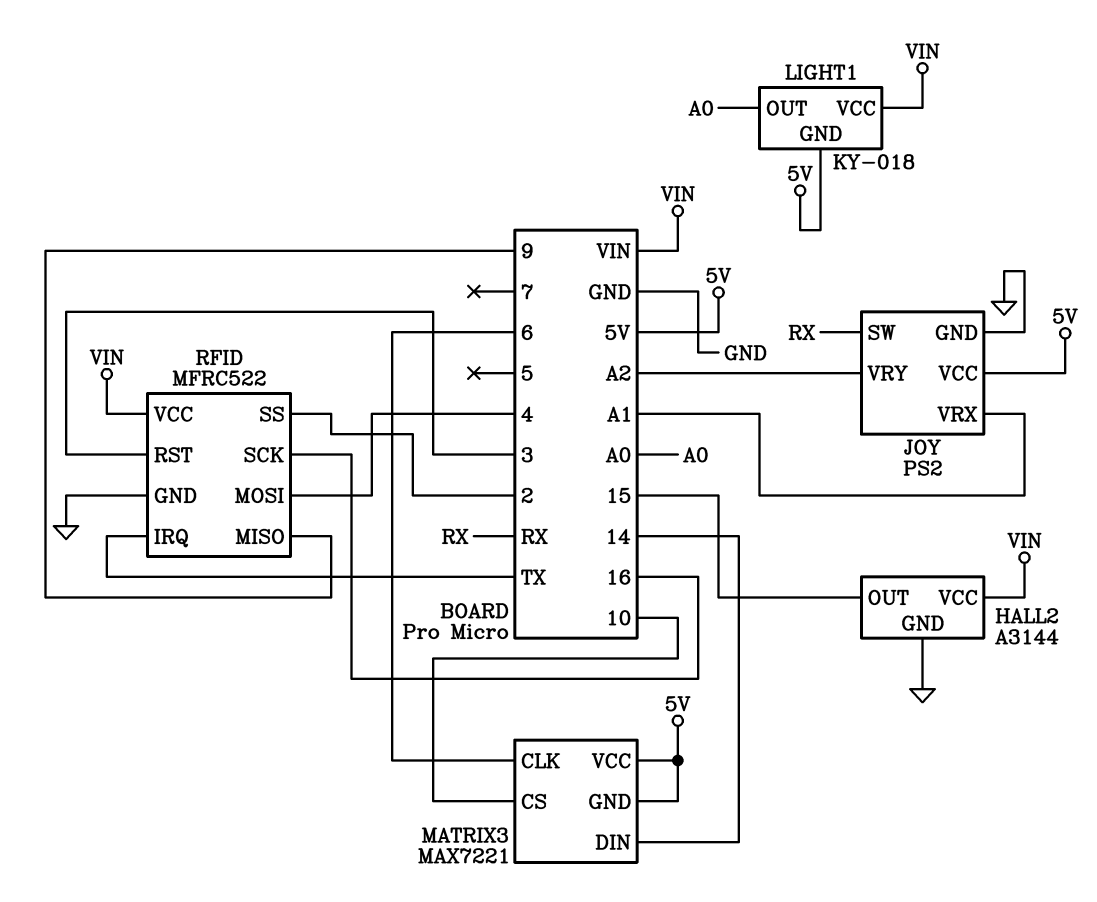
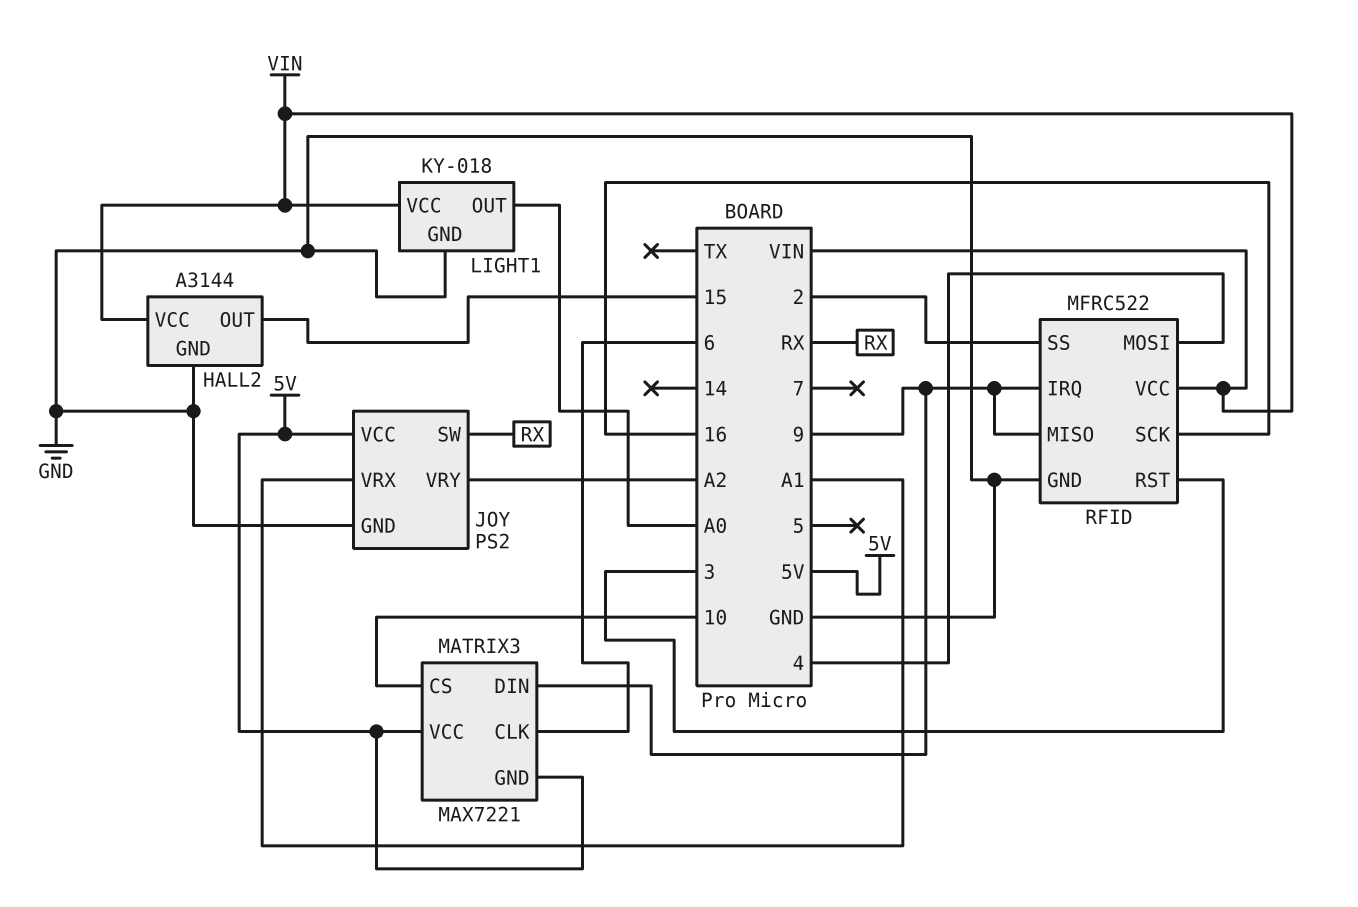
LIGHT1 pin GND: 5V -> GND
MATRIX3 pin DIN: 14 -> 9
RFID pin IRQ: TX -> 9

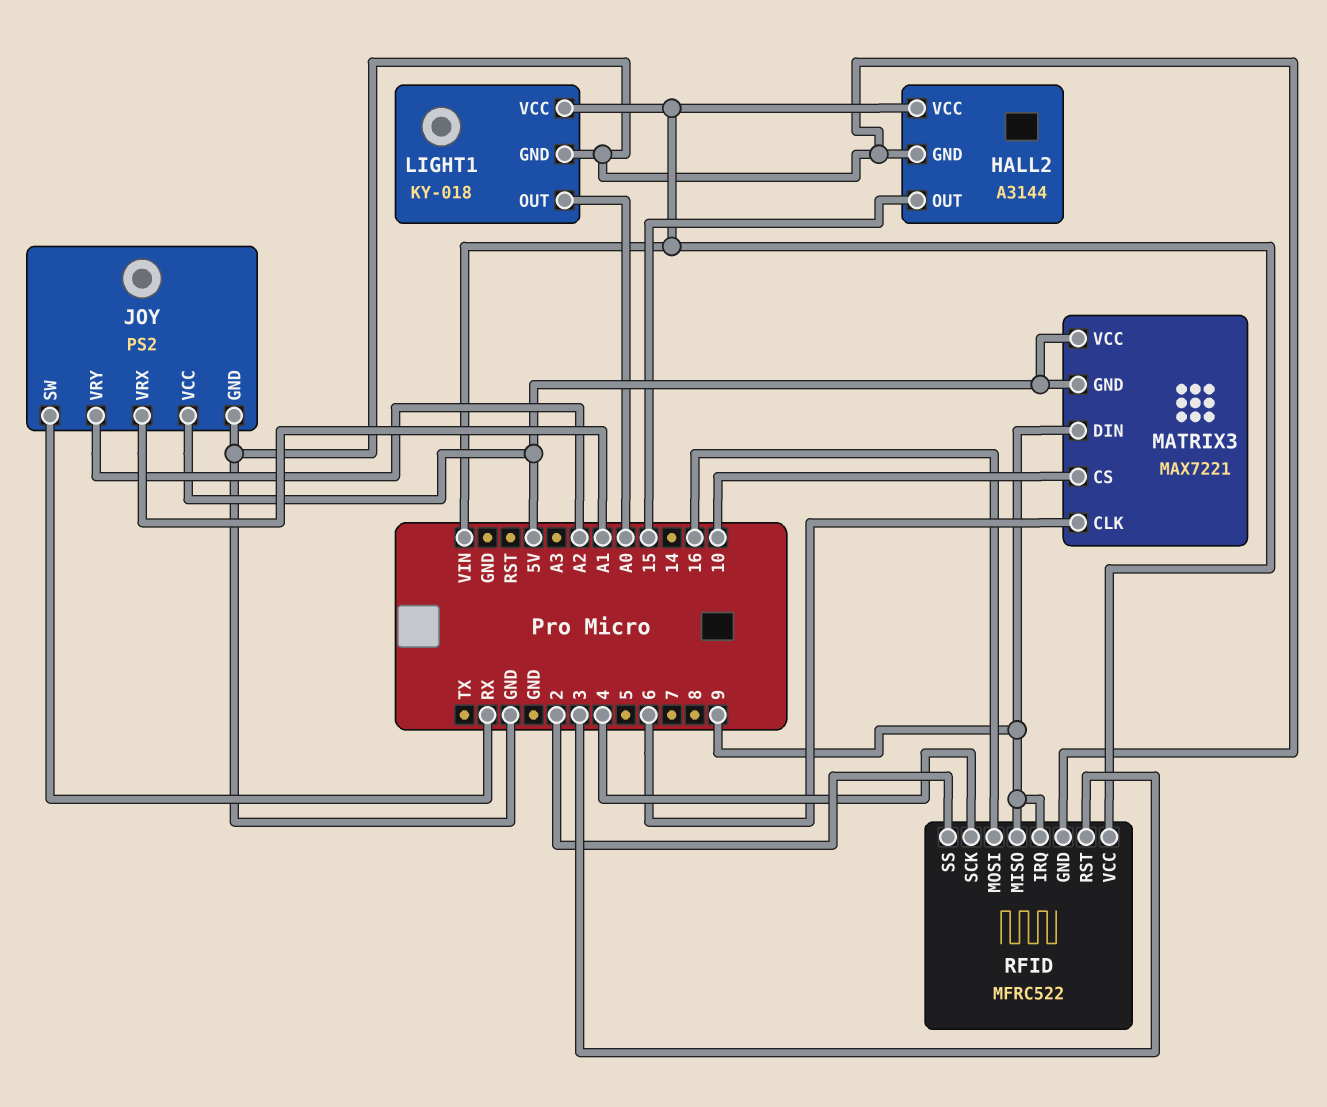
RFID pin MOSI: 4 -> 16
RFID pin SCK: 16 -> 4

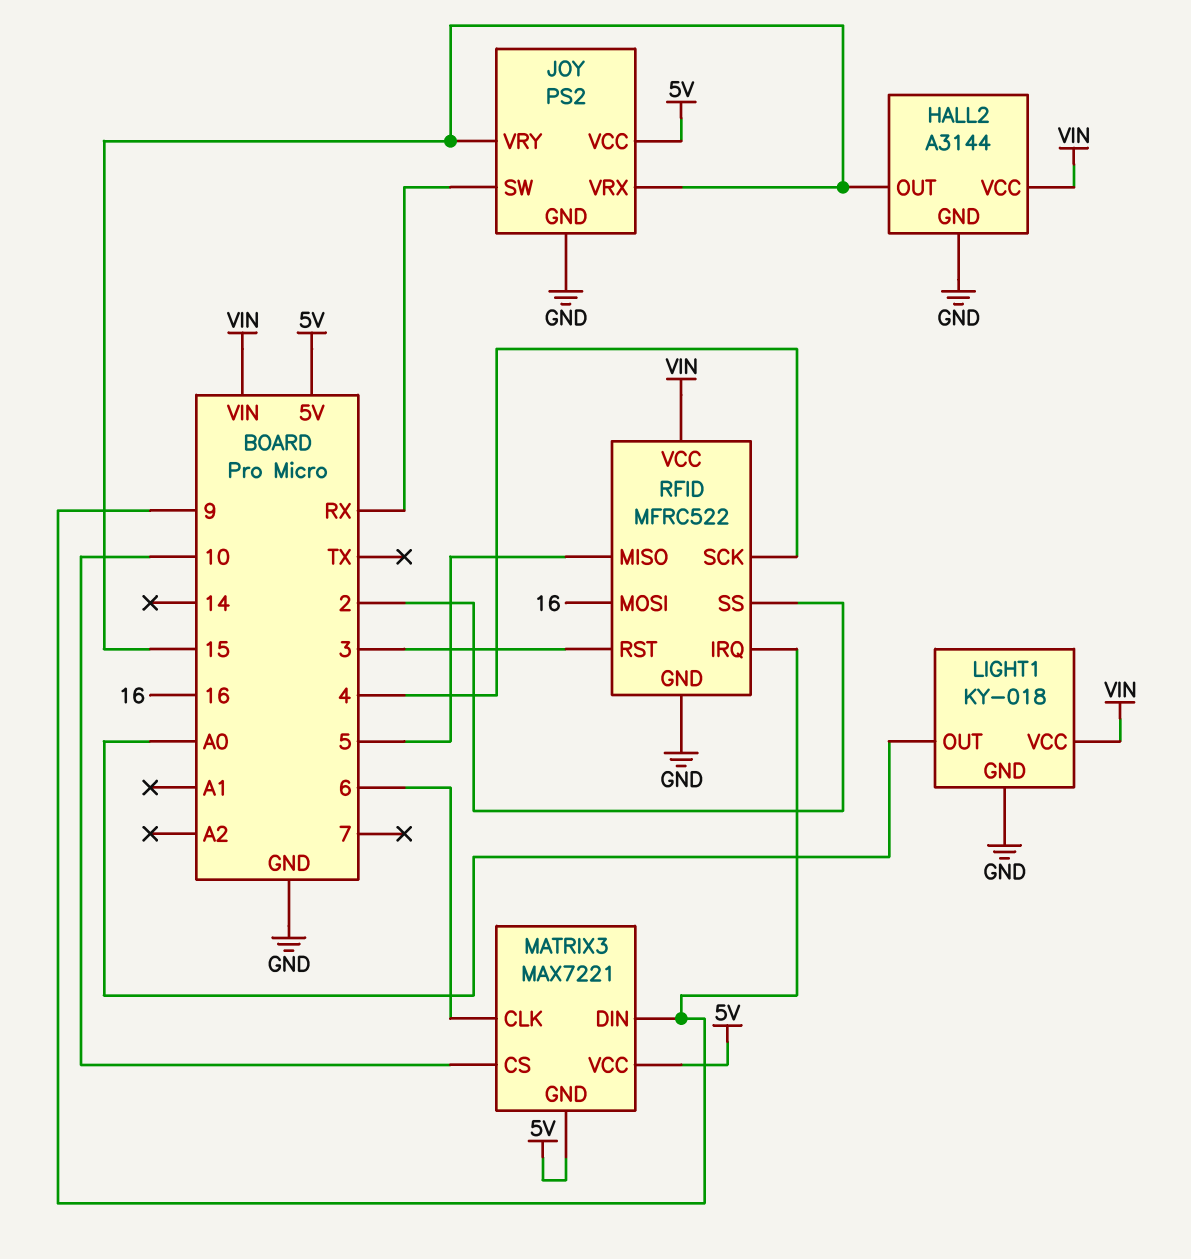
JOY pin VRX: A1 -> 15
JOY pin VRY: A2 -> 15
RFID pin MISO: 9 -> 5

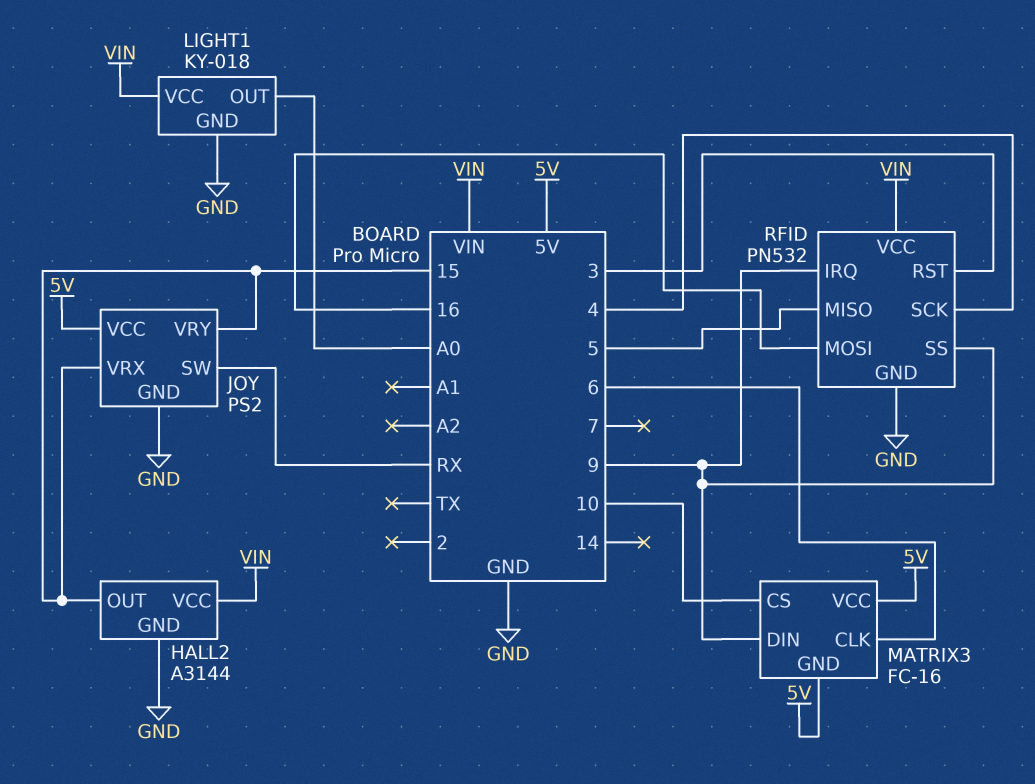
MATRIX3: MAX7221 -> FC-16
RFID: MFRC522 -> PN532
RFID pin SS: 2 -> 9

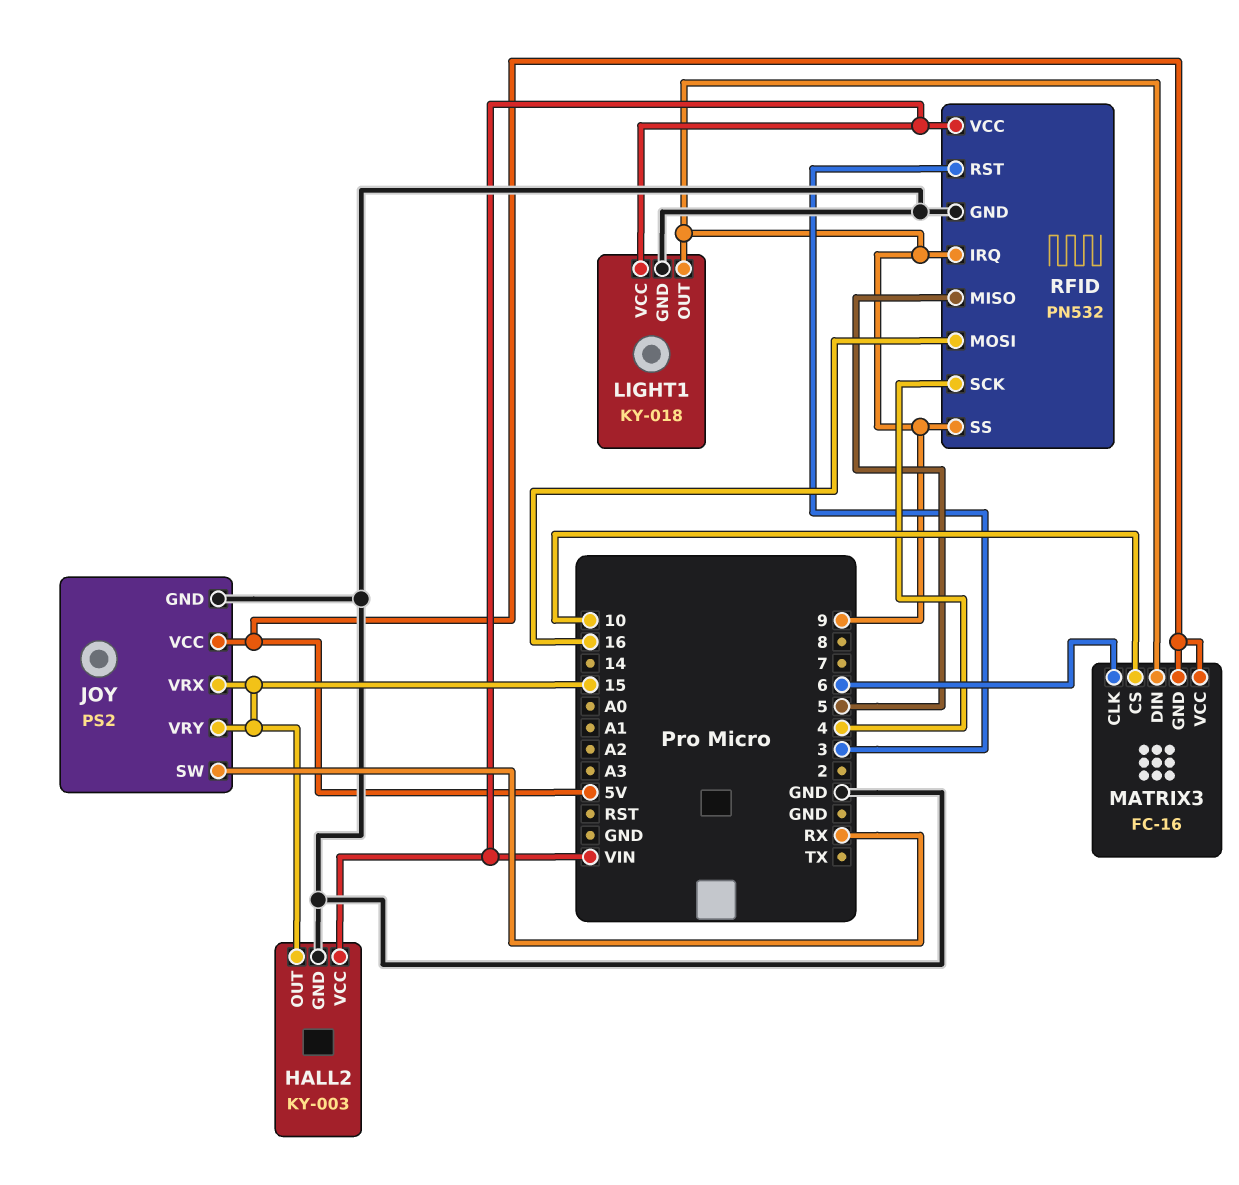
HALL2: A3144 -> KY-003
LIGHT1 pin OUT: A0 -> 9

